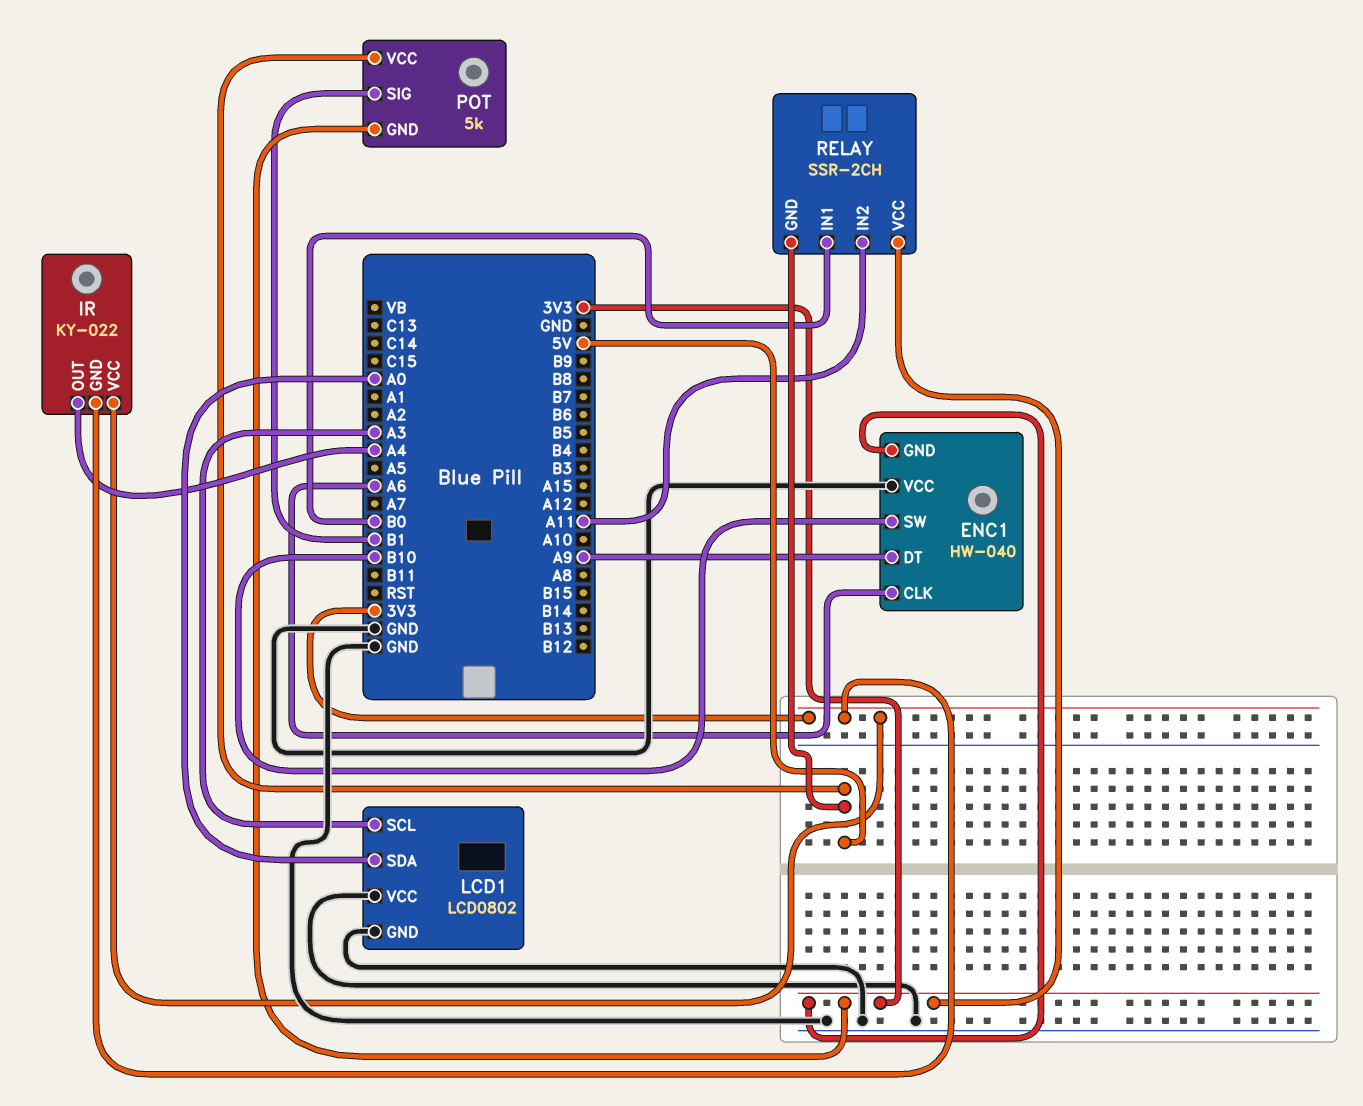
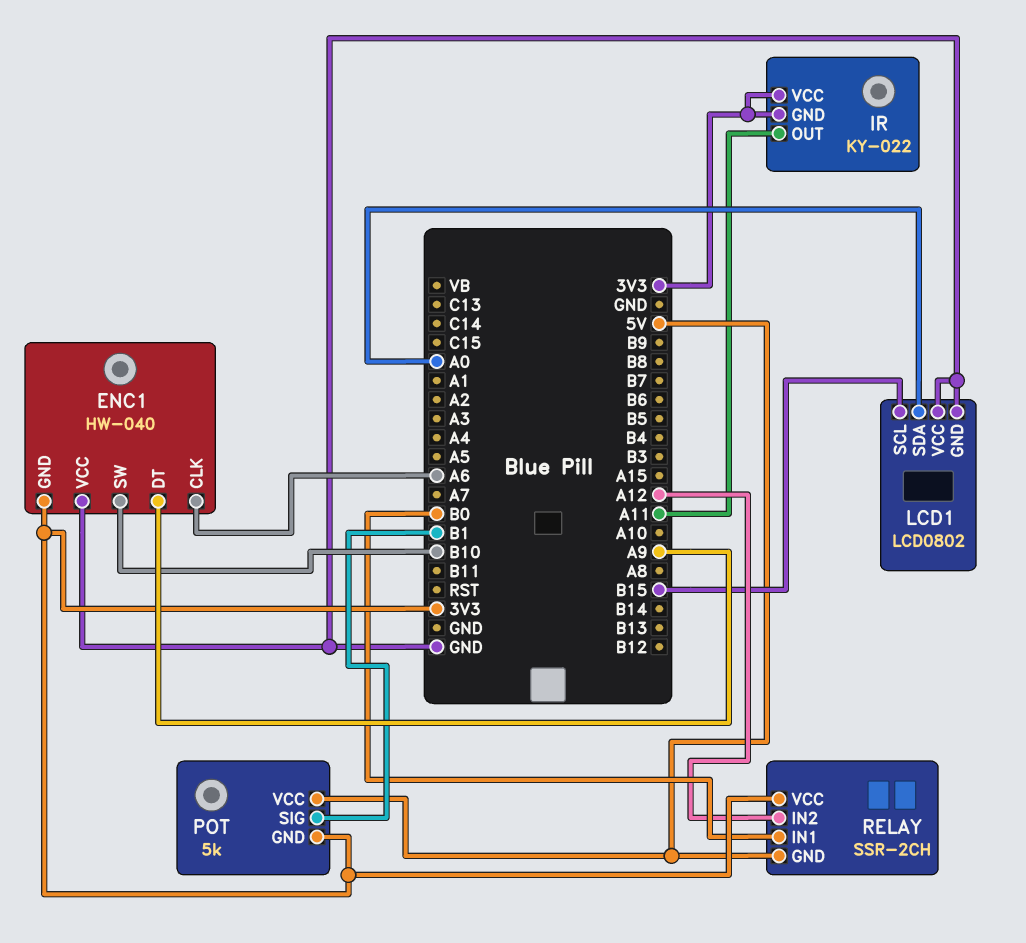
IR pin OUT: A4 -> A11
LCD1 pin SCL: A3 -> B15
RELAY pin IN2: A11 -> A12

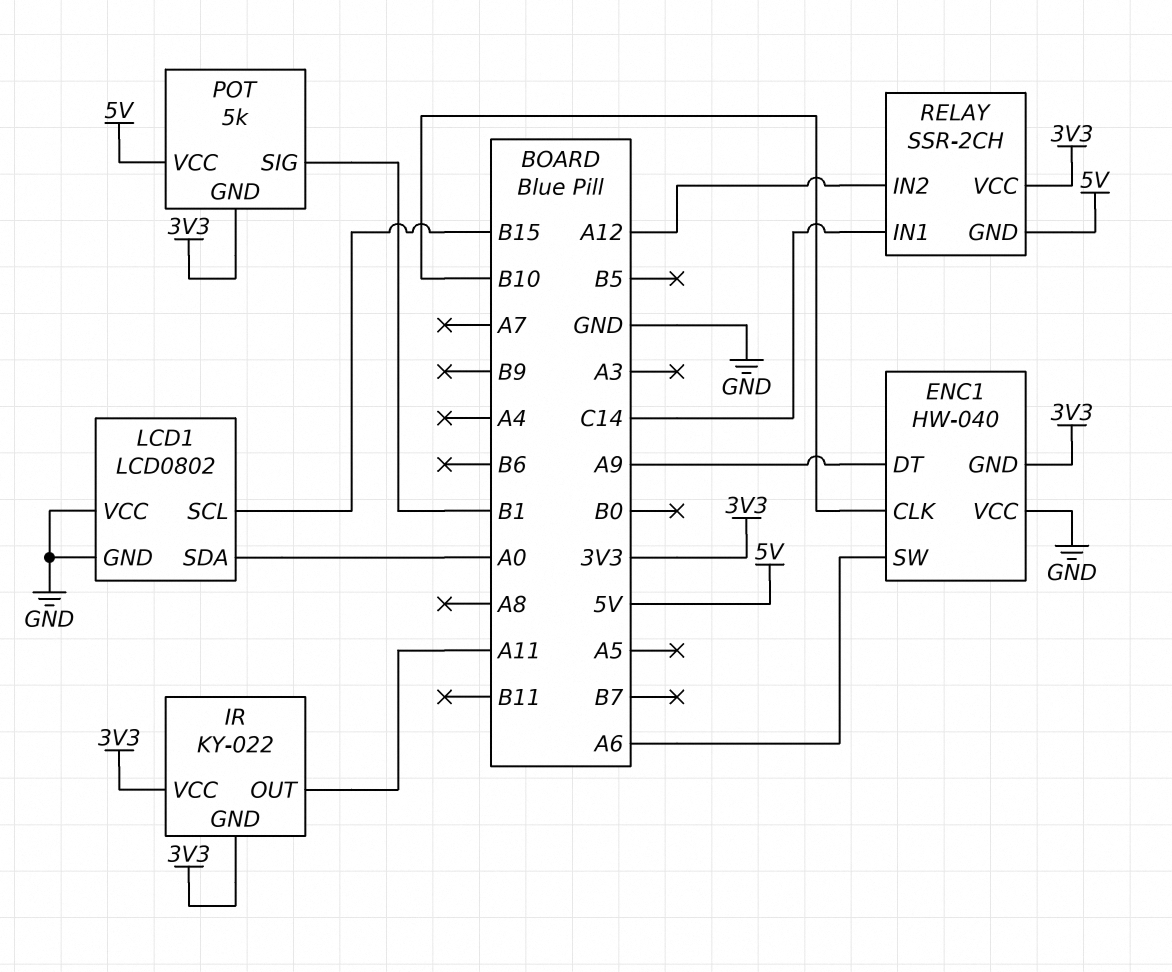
ENC1 pin CLK: A6 -> B10
ENC1 pin SW: B10 -> A6
RELAY pin IN1: B0 -> C14

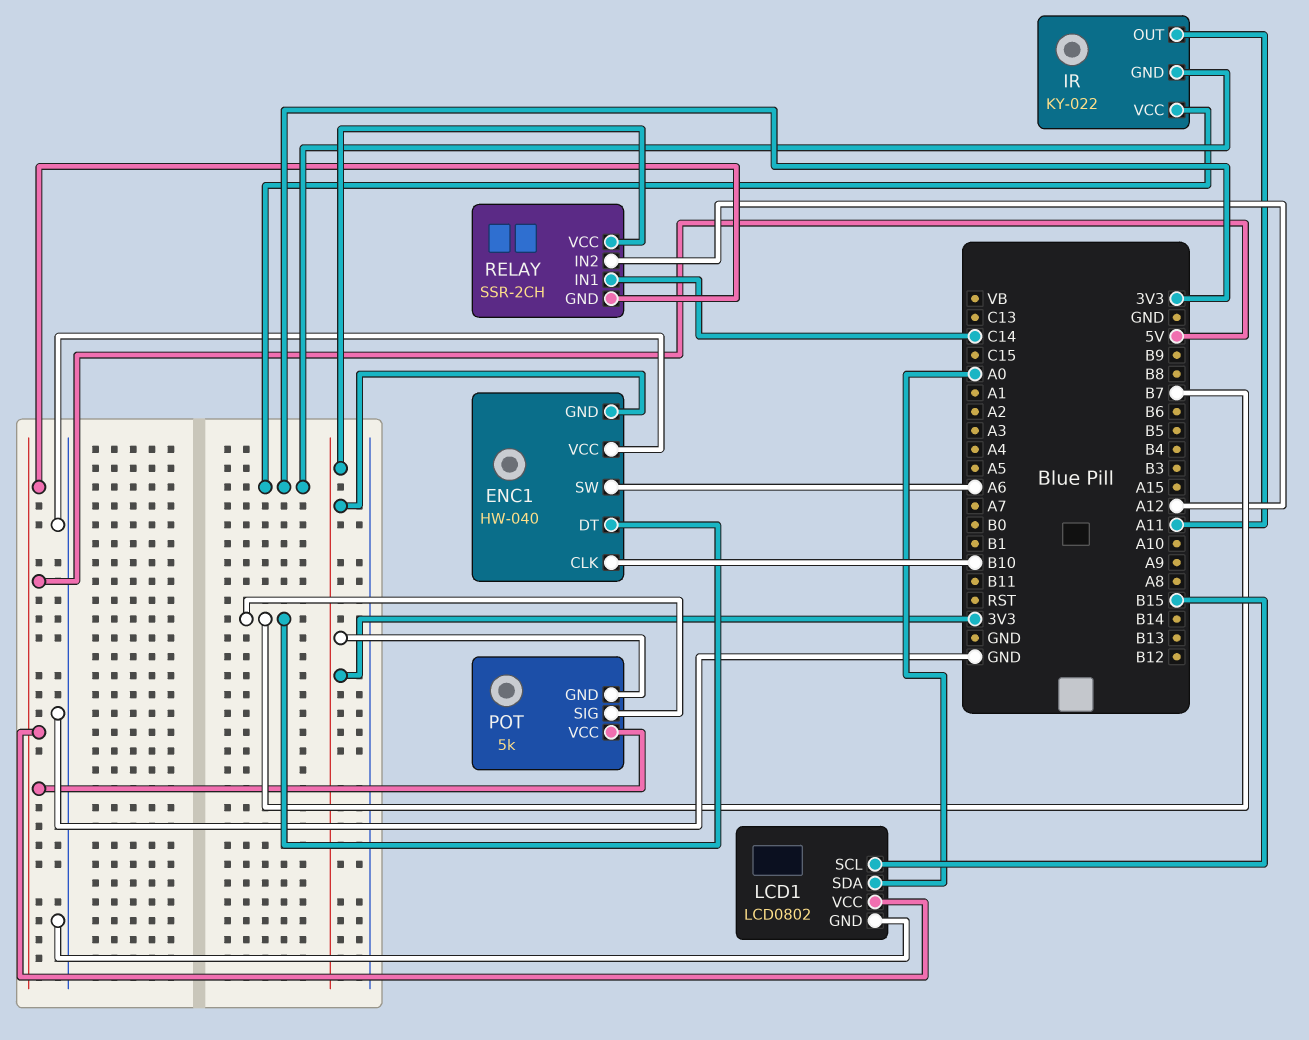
ENC1 pin DT: A9 -> B7
LCD1 pin VCC: GND -> 5V
POT pin SIG: B1 -> B7

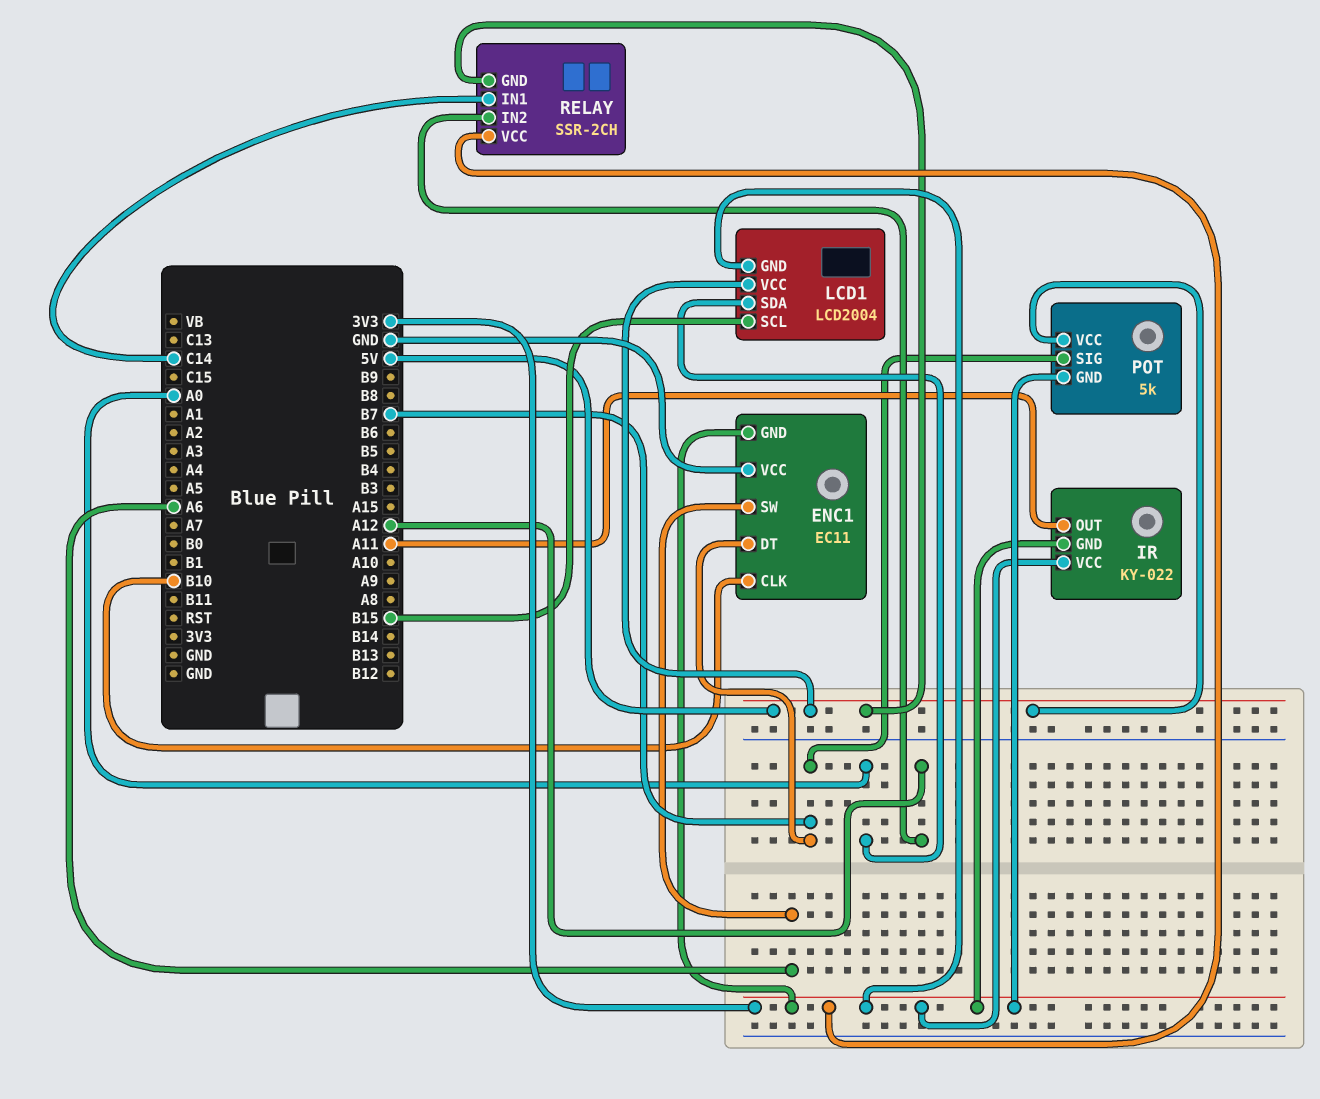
ENC1: HW-040 -> EC11
LCD1: LCD0802 -> LCD2004
LCD1 pin GND: GND -> 3V3

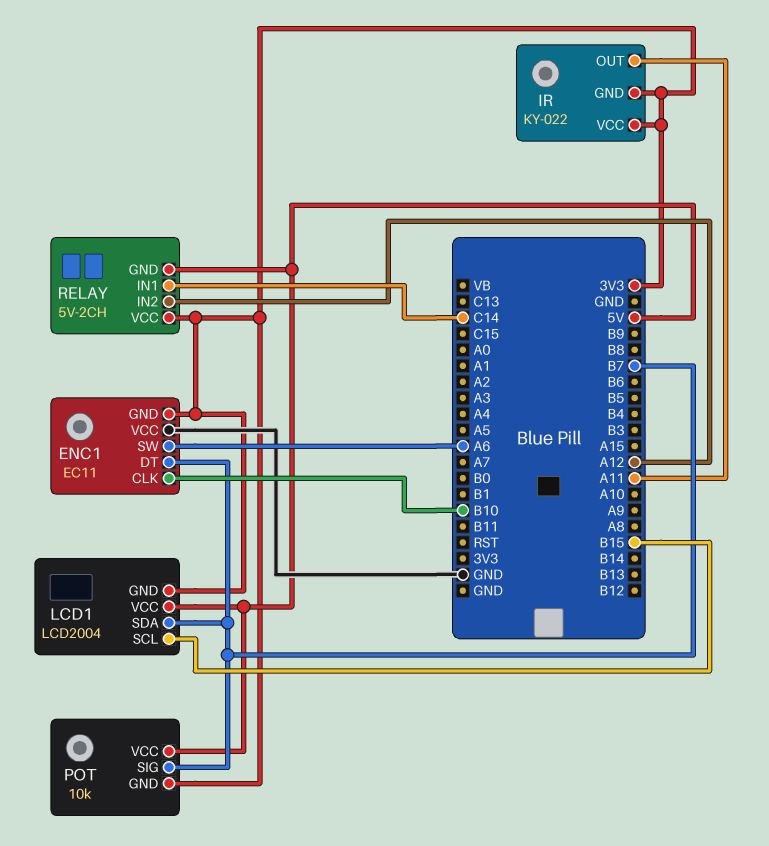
LCD1 pin SDA: A0 -> B7
POT: 5k -> 10k
RELAY: SSR-2CH -> 5V-2CH

